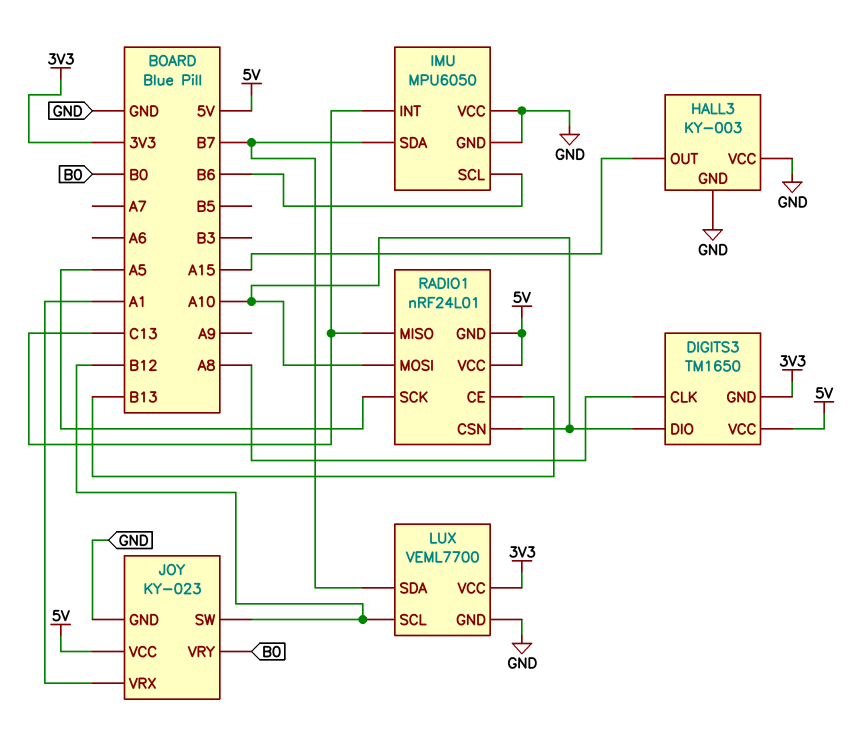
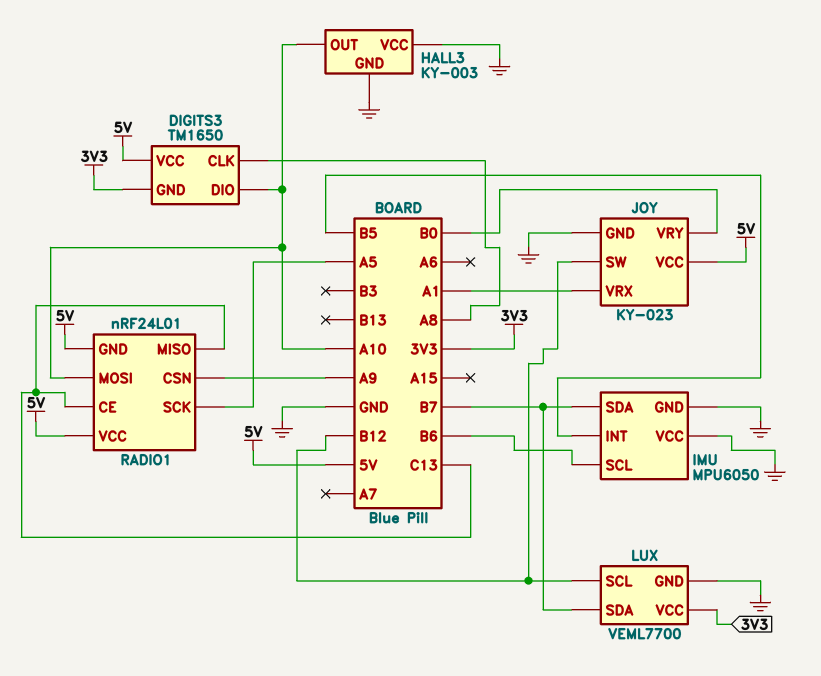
HALL3 pin OUT: A15 -> A10
IMU pin INT: C13 -> B5
RADIO1 pin CE: B13 -> C13
RADIO1 pin CSN: A10 -> A9

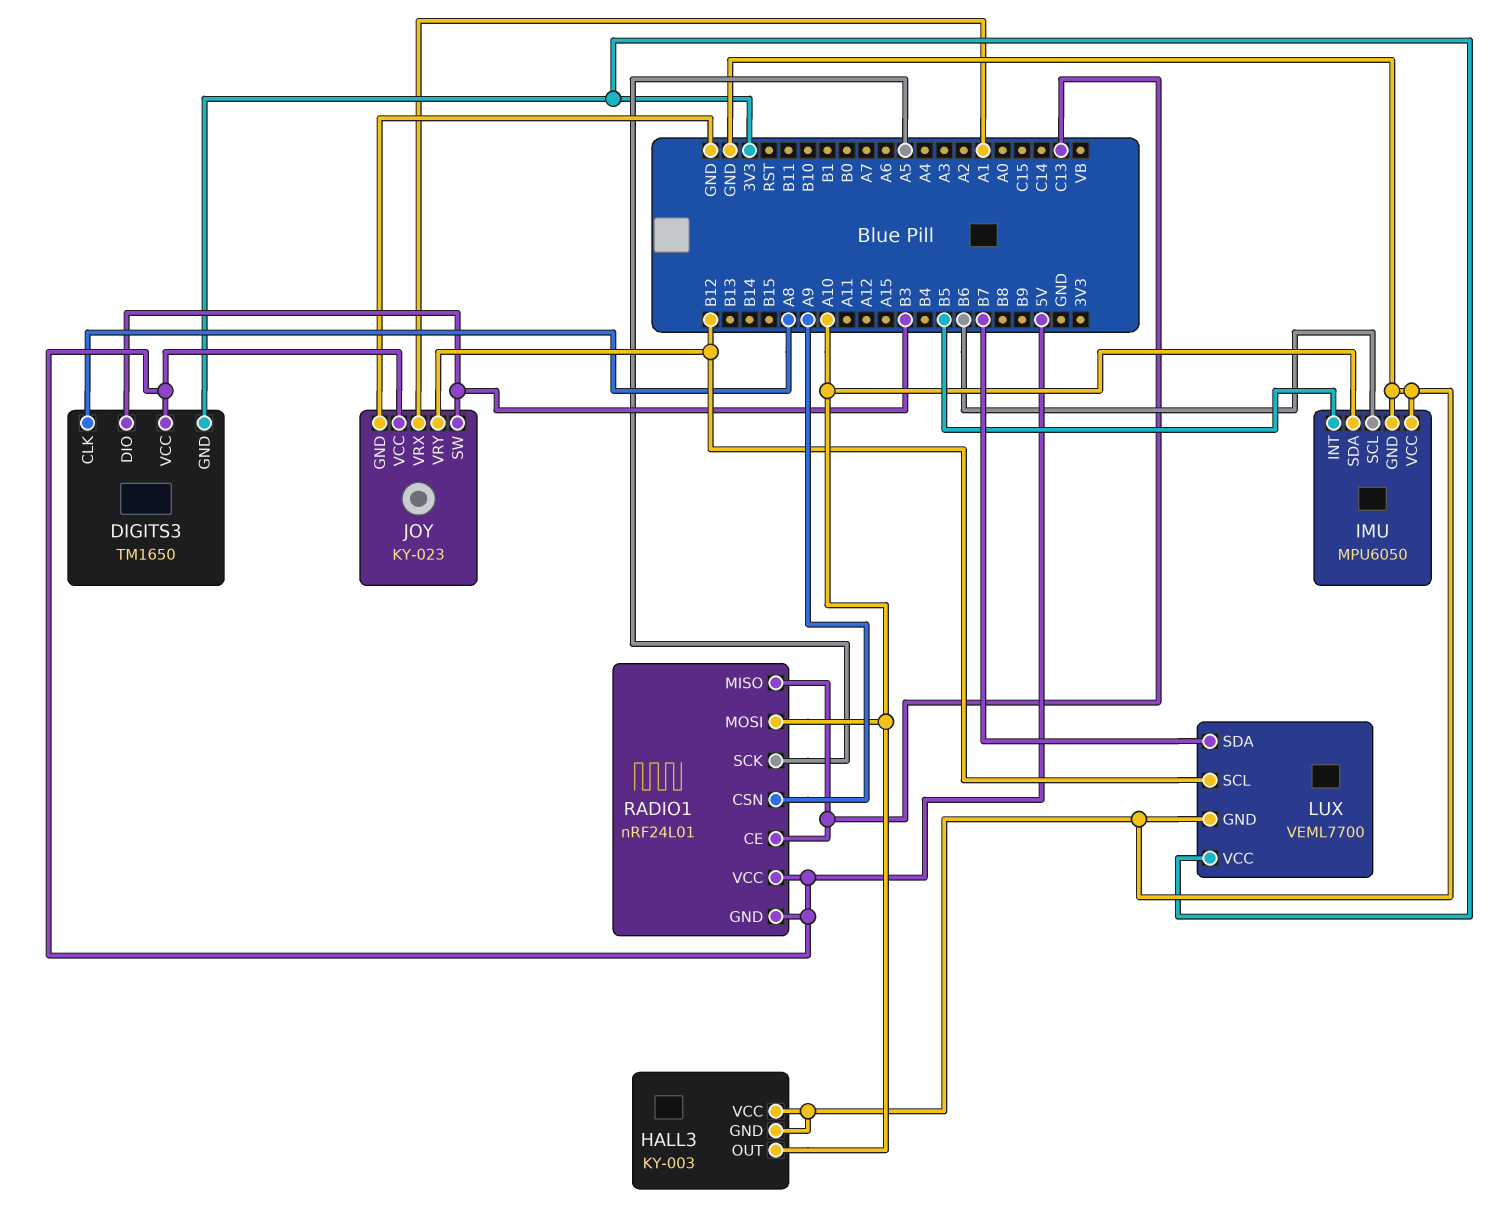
DIGITS3 pin DIO: A10 -> B3
IMU pin SDA: B7 -> A10
JOY pin SW: B12 -> B3
JOY pin VRY: B0 -> B12

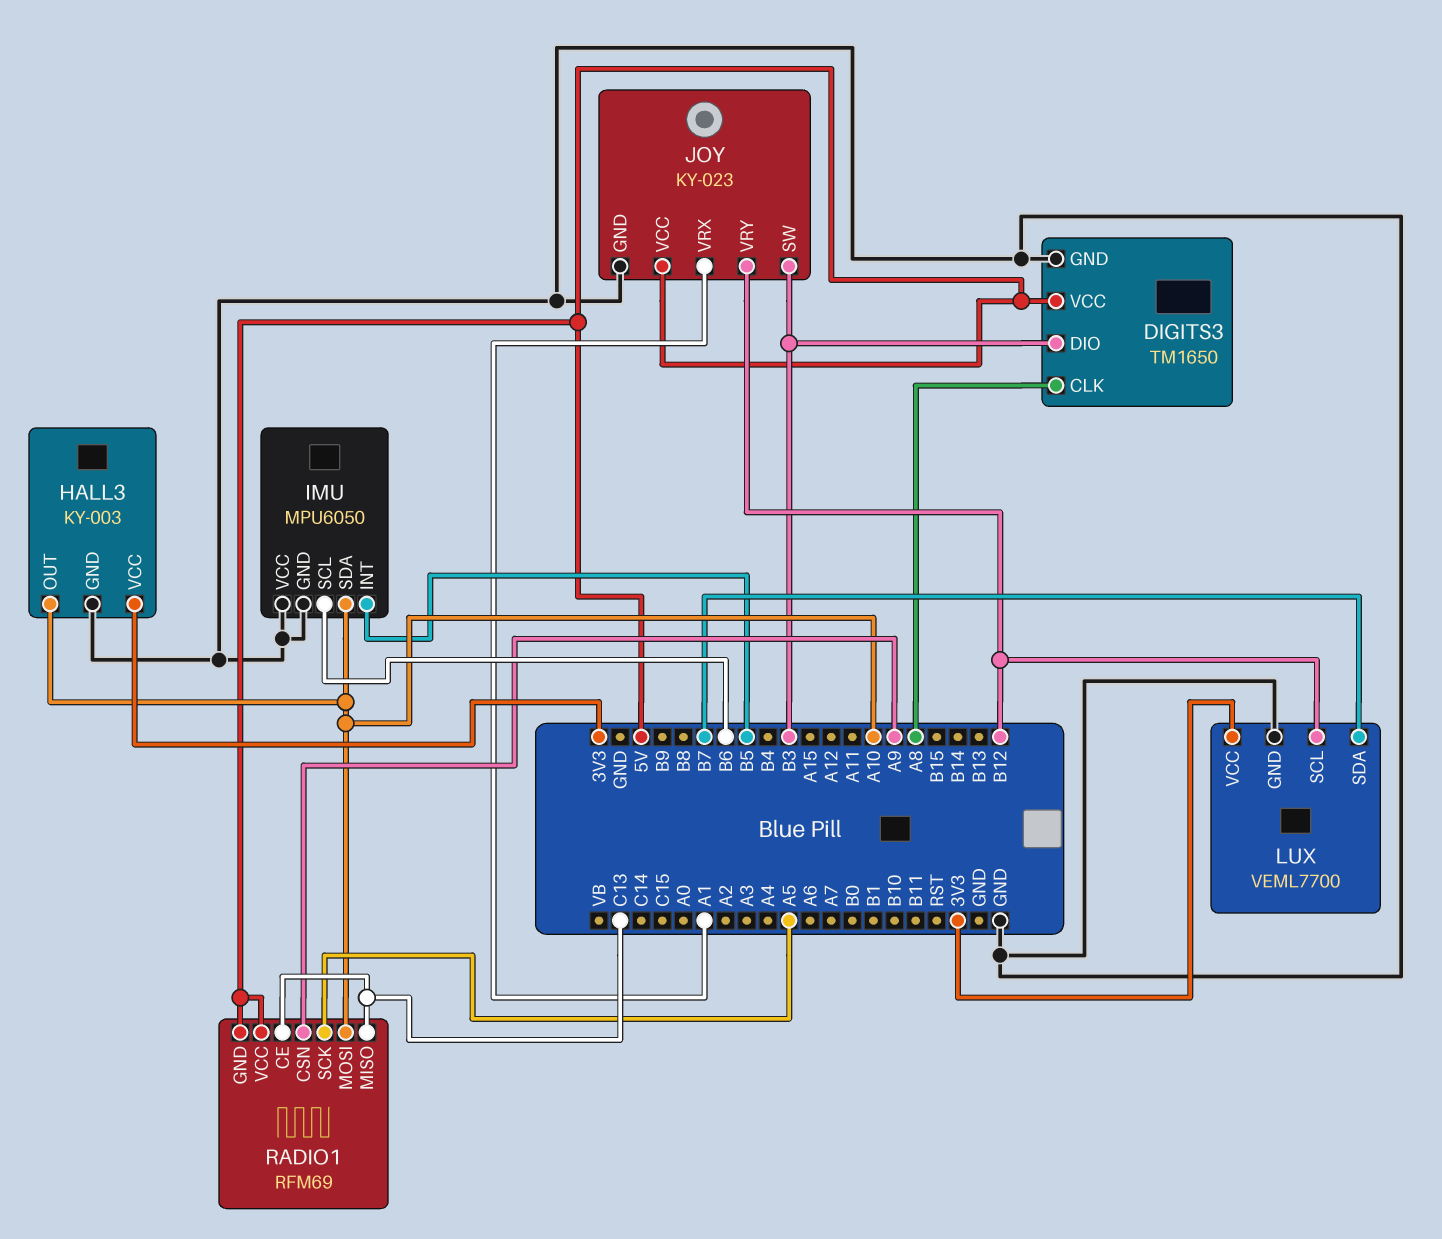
DIGITS3 pin GND: 3V3 -> GND
HALL3 pin VCC: GND -> 3V3
RADIO1: nRF24L01 -> RFM69

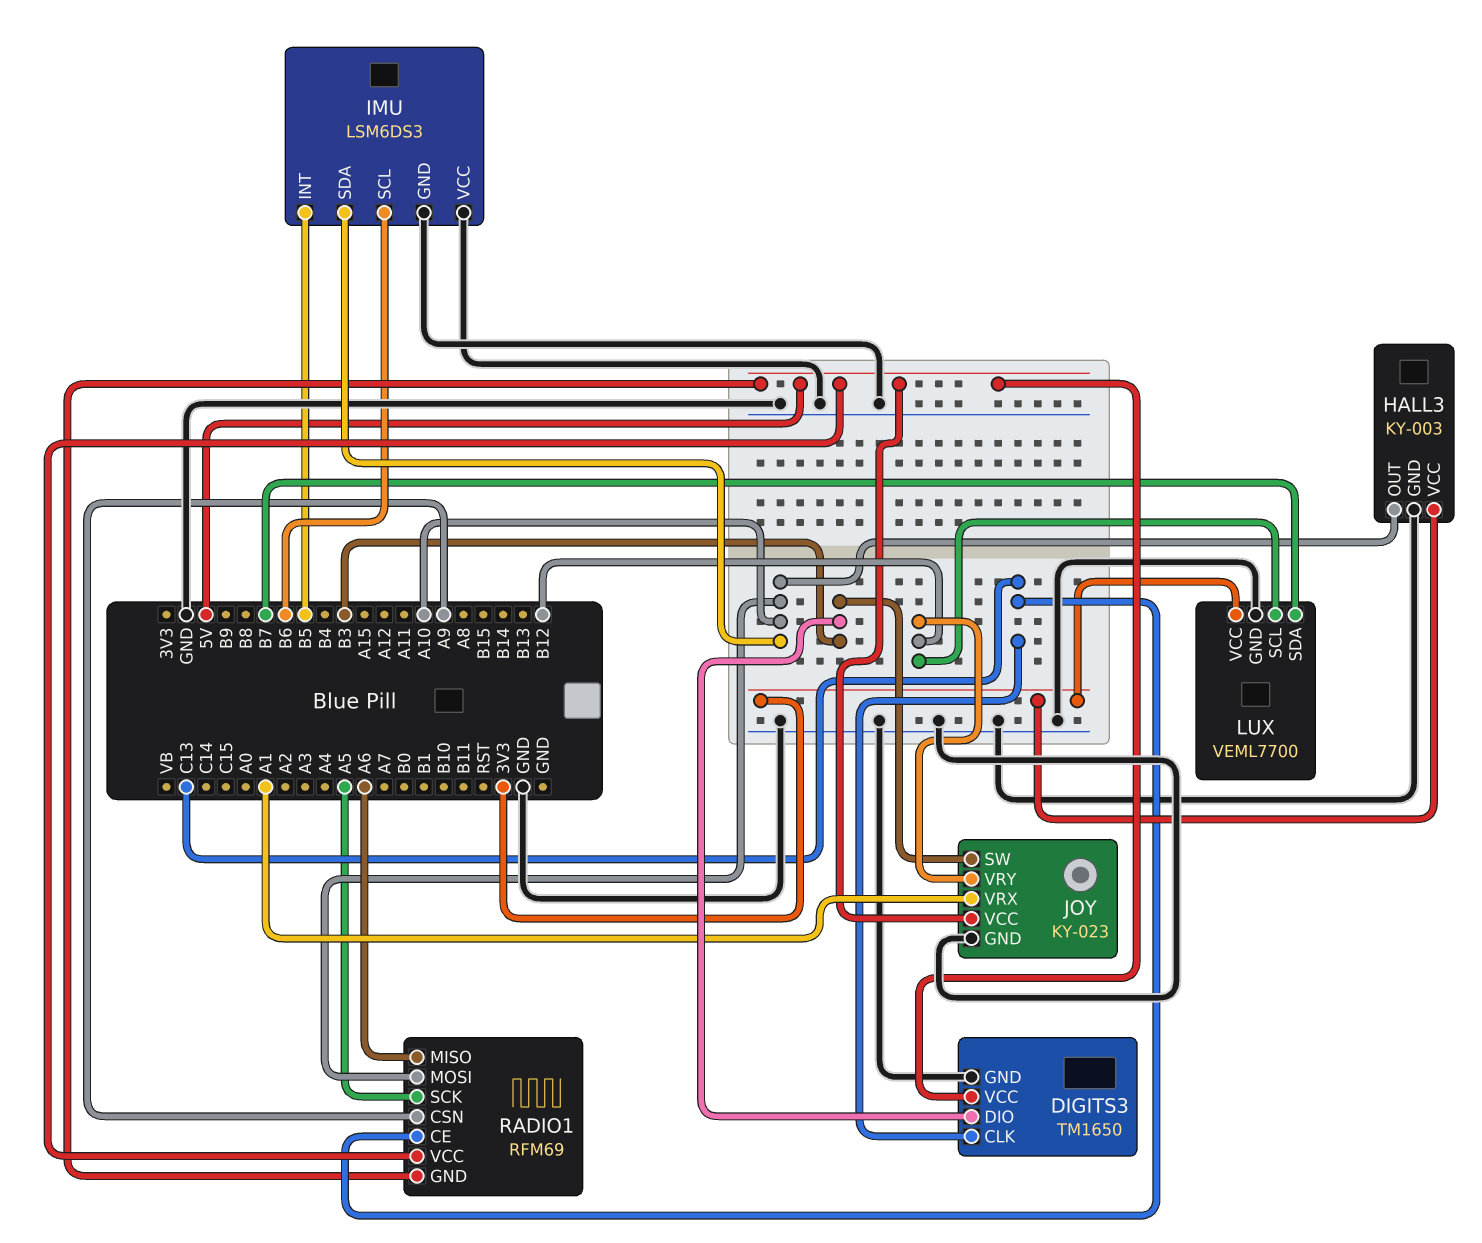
DIGITS3 pin CLK: A8 -> C13
IMU: MPU6050 -> LSM6DS3
RADIO1 pin MISO: C13 -> A6

